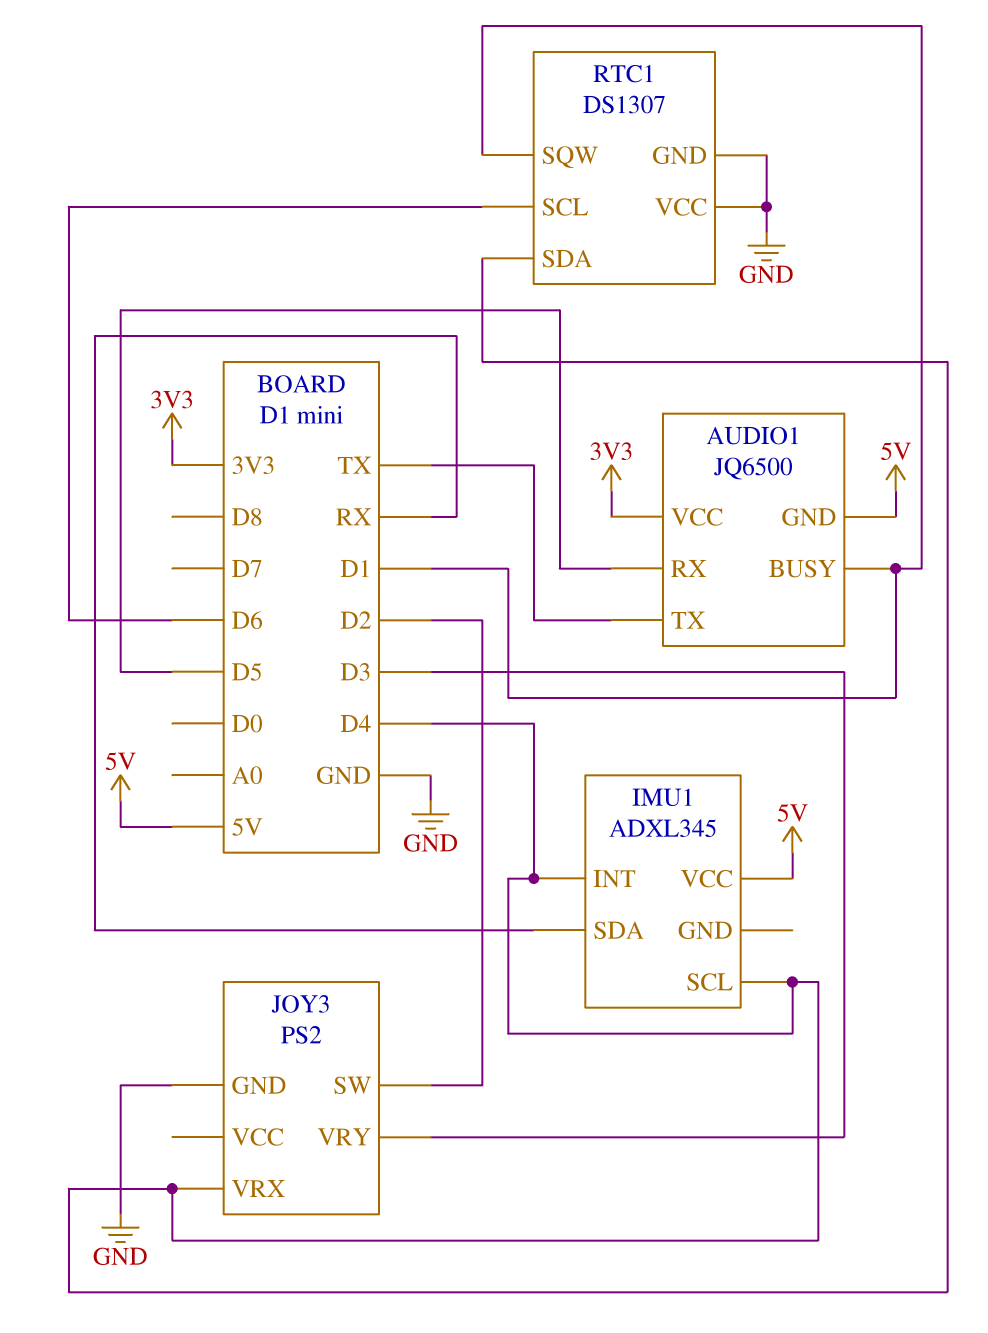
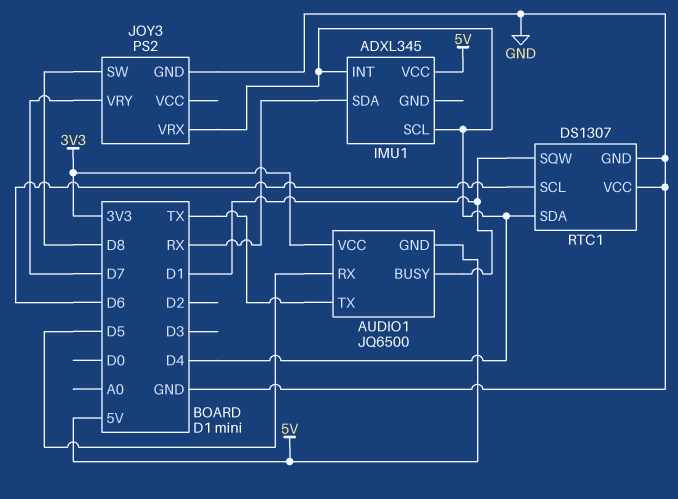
JOY3 pin SW: D2 -> D8
JOY3 pin VRY: D3 -> D7

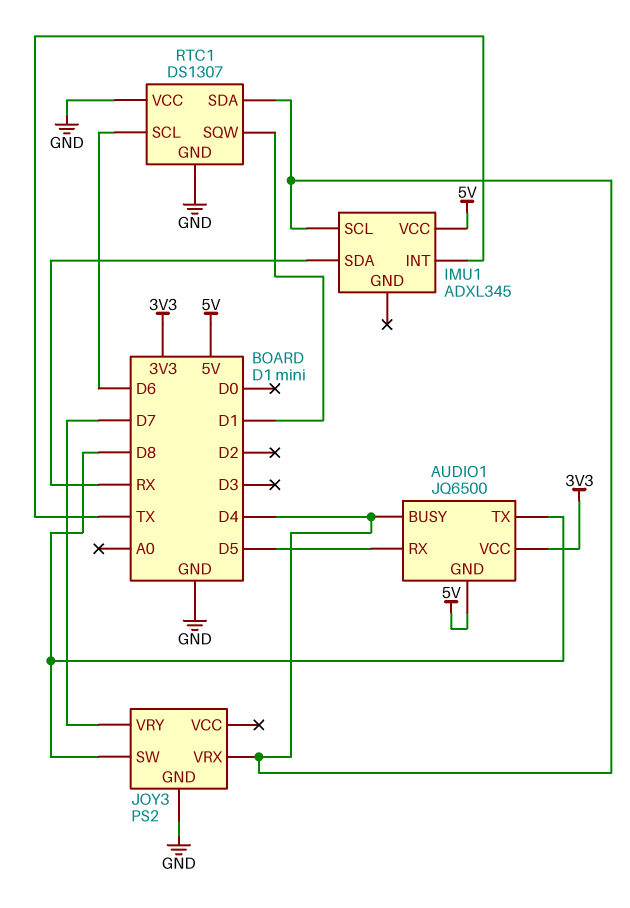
AUDIO1 pin BUSY: D1 -> D4
AUDIO1 pin TX: TX -> D8
IMU1 pin INT: D4 -> TX

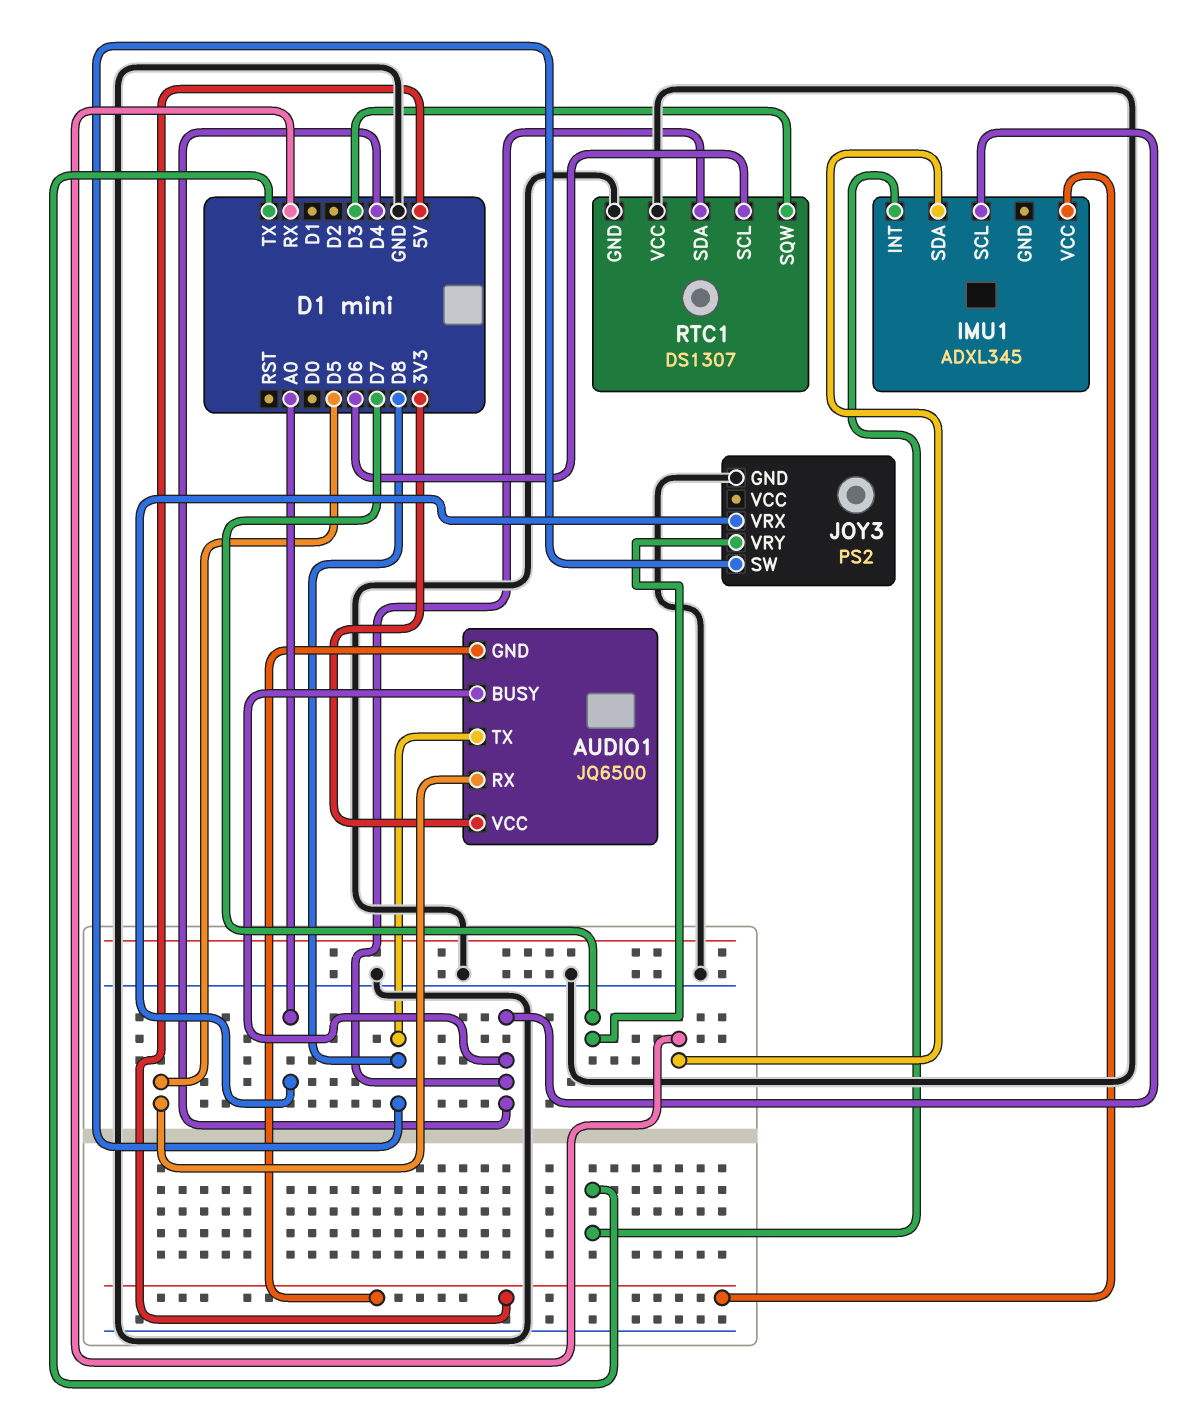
JOY3 pin VRX: D4 -> A0
RTC1 pin SQW: D1 -> D3

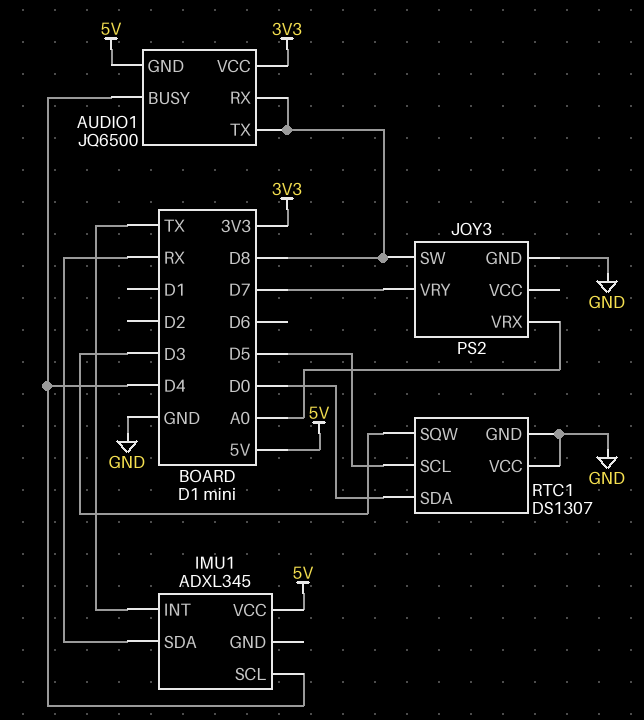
AUDIO1 pin RX: D5 -> D8
RTC1 pin SCL: D6 -> D5
RTC1 pin SDA: D4 -> D0

